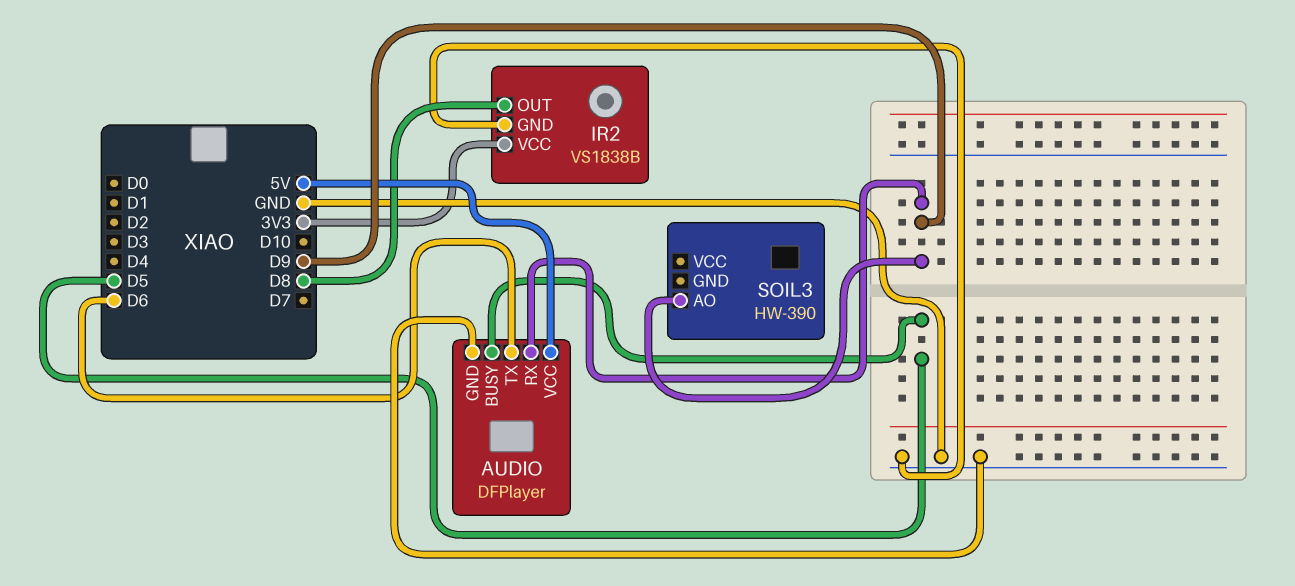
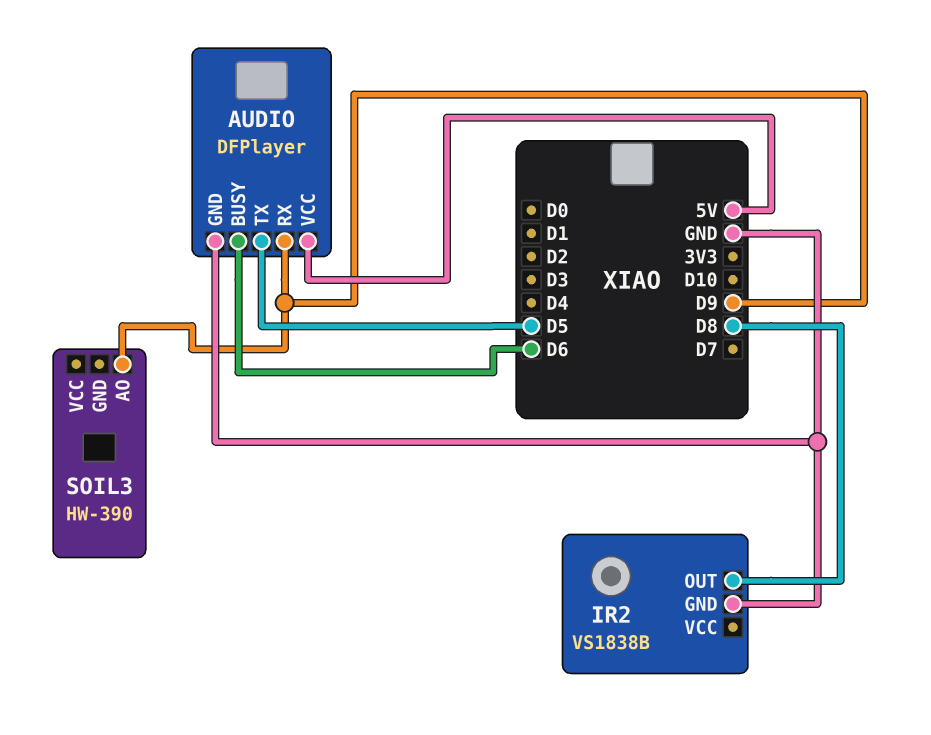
AUDIO pin BUSY: D5 -> D6
AUDIO pin TX: D6 -> D5
IR2 pin VCC: 3V3 -> none

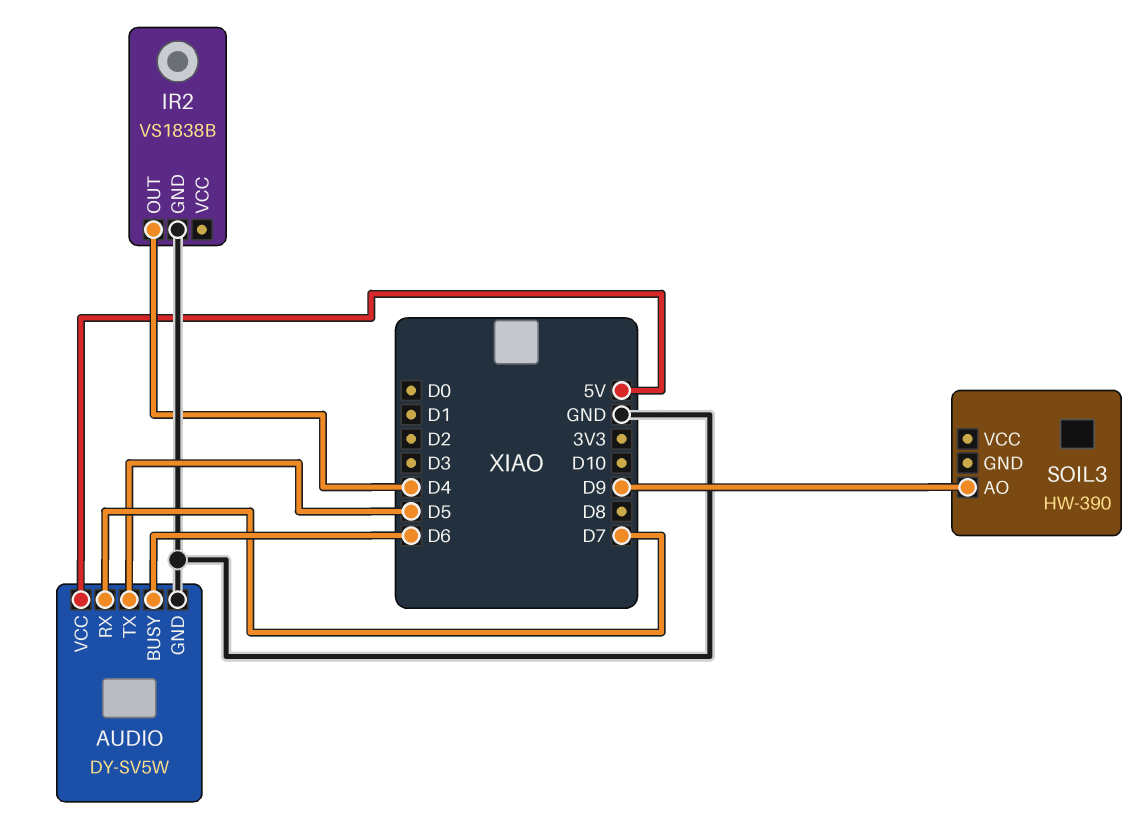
AUDIO: DFPlayer -> DY-SV5W
AUDIO pin RX: D9 -> D7
IR2 pin OUT: D8 -> D4

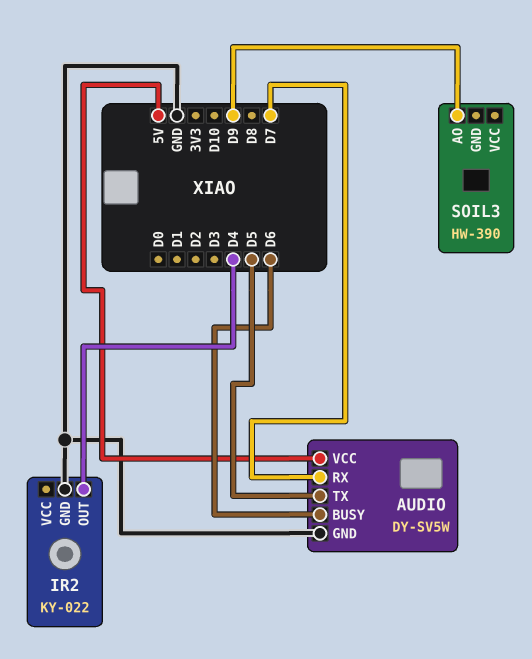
IR2: VS1838B -> KY-022

